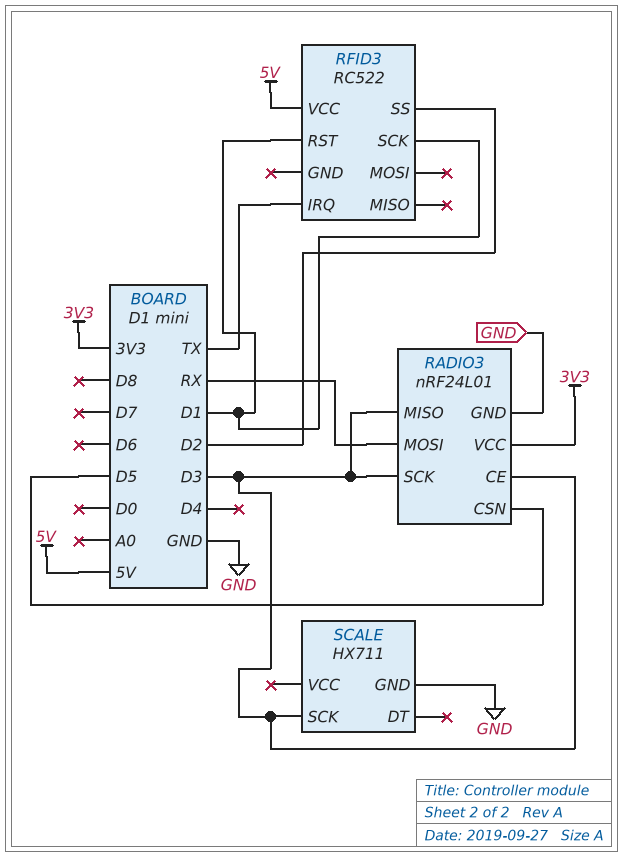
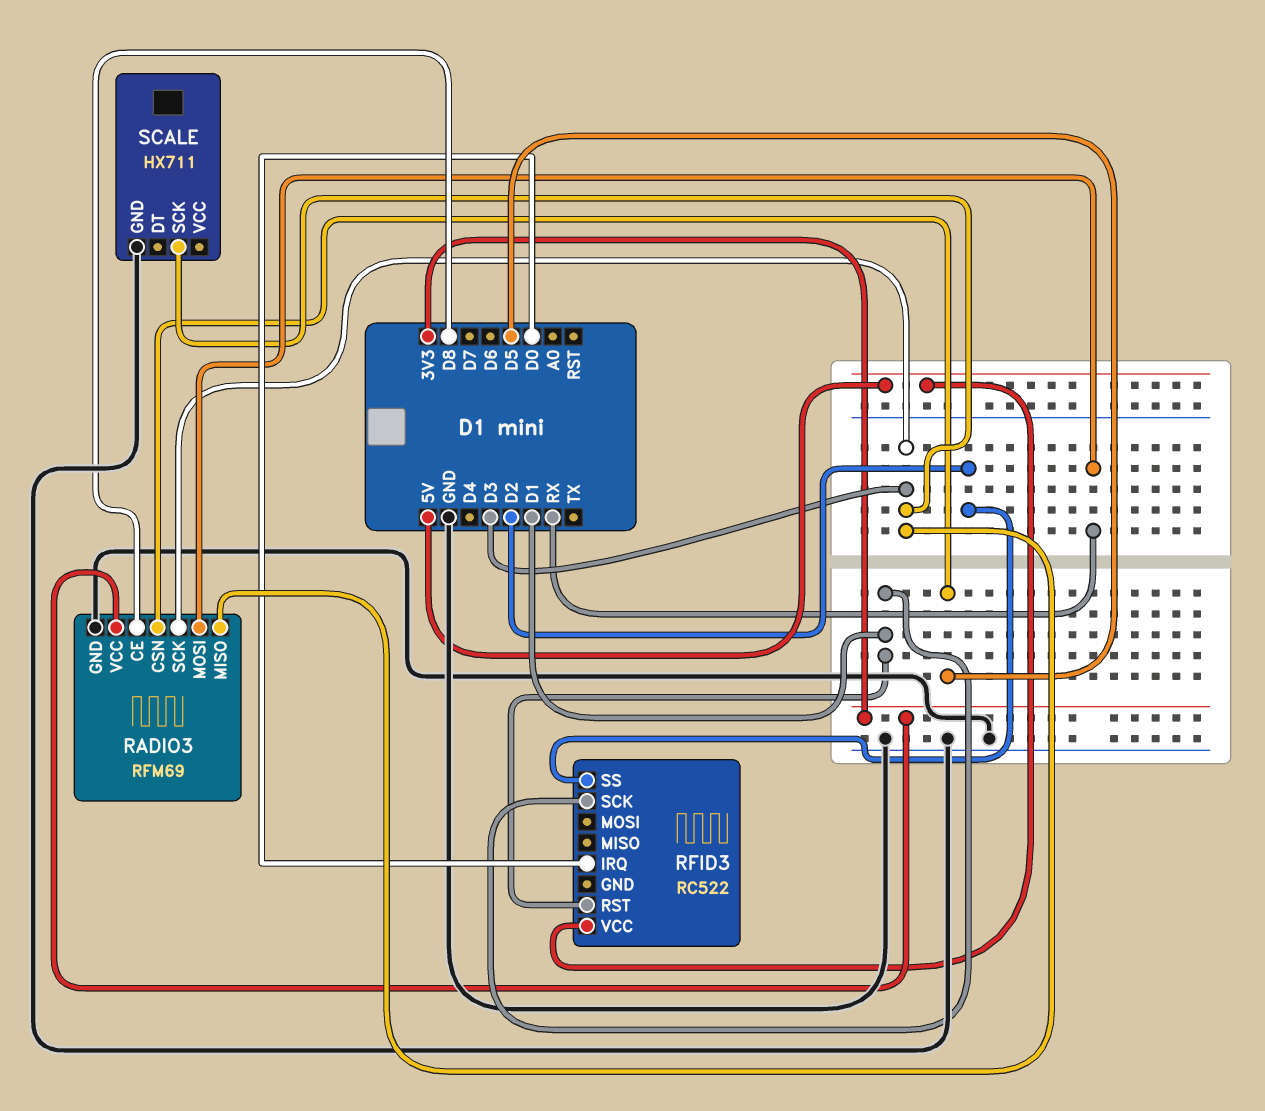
RADIO3: nRF24L01 -> RFM69
RADIO3 pin CE: D3 -> D8
RFID3 pin IRQ: TX -> D0

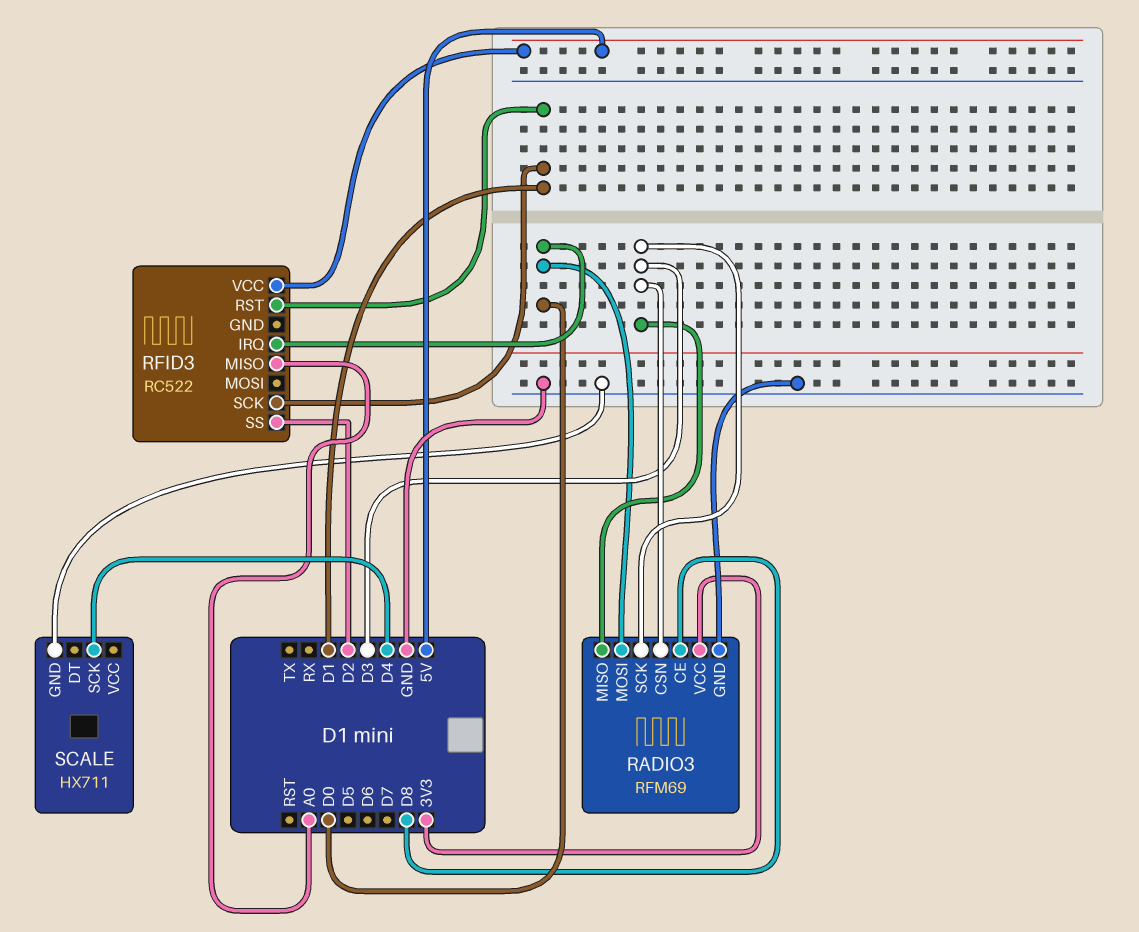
RADIO3 pin CSN: D5 -> D3
RADIO3 pin MOSI: RX -> D0
RFID3 pin MISO: none -> A0
SCALE pin SCK: D3 -> D4

